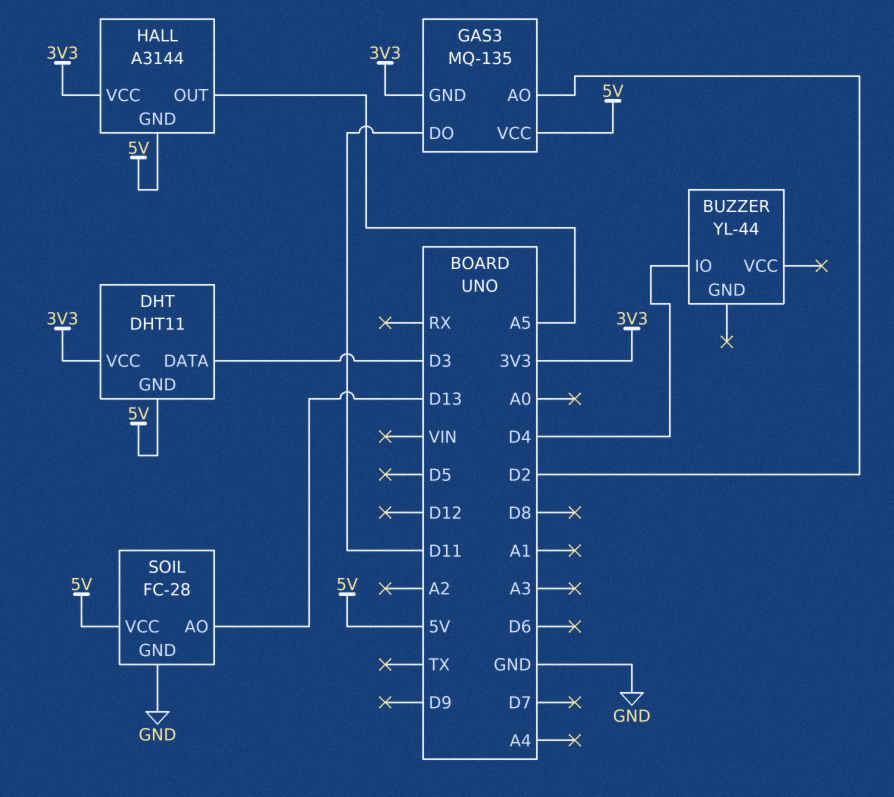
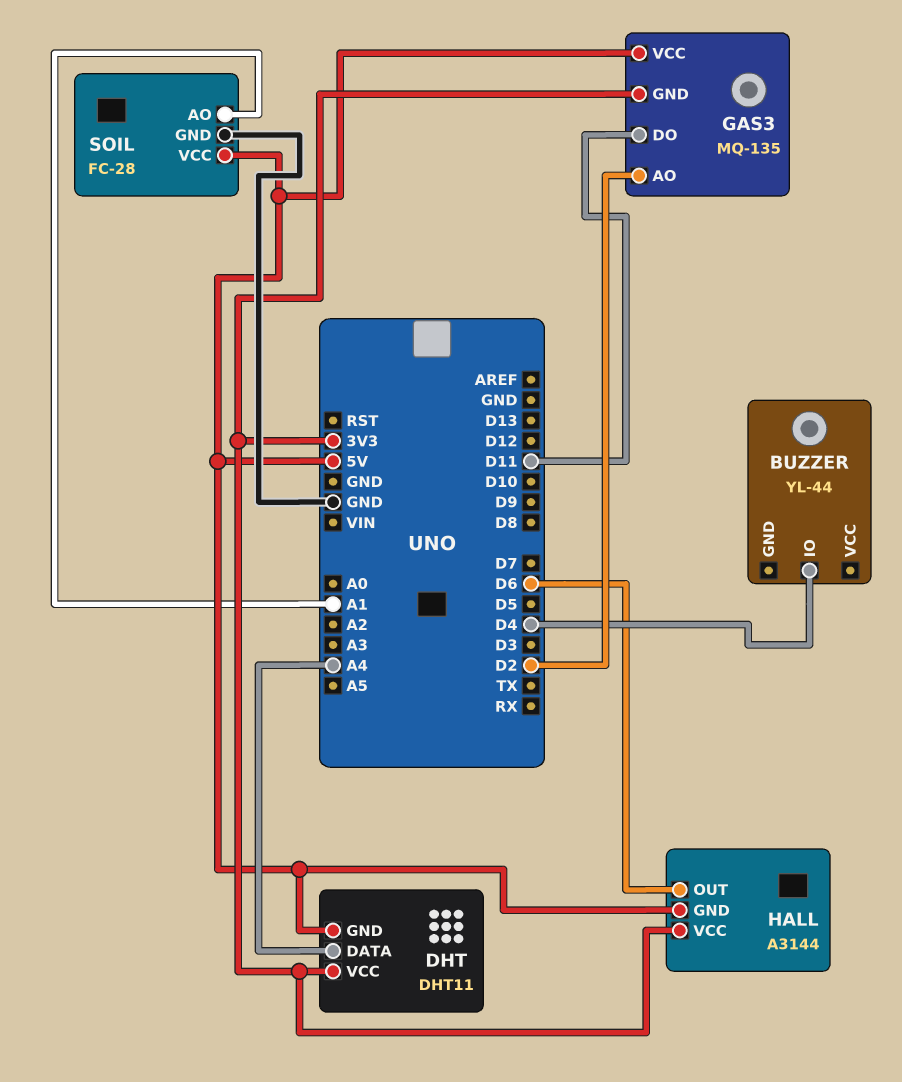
DHT pin DATA: D3 -> A4
HALL pin OUT: A5 -> D6
SOIL pin AO: D13 -> A1

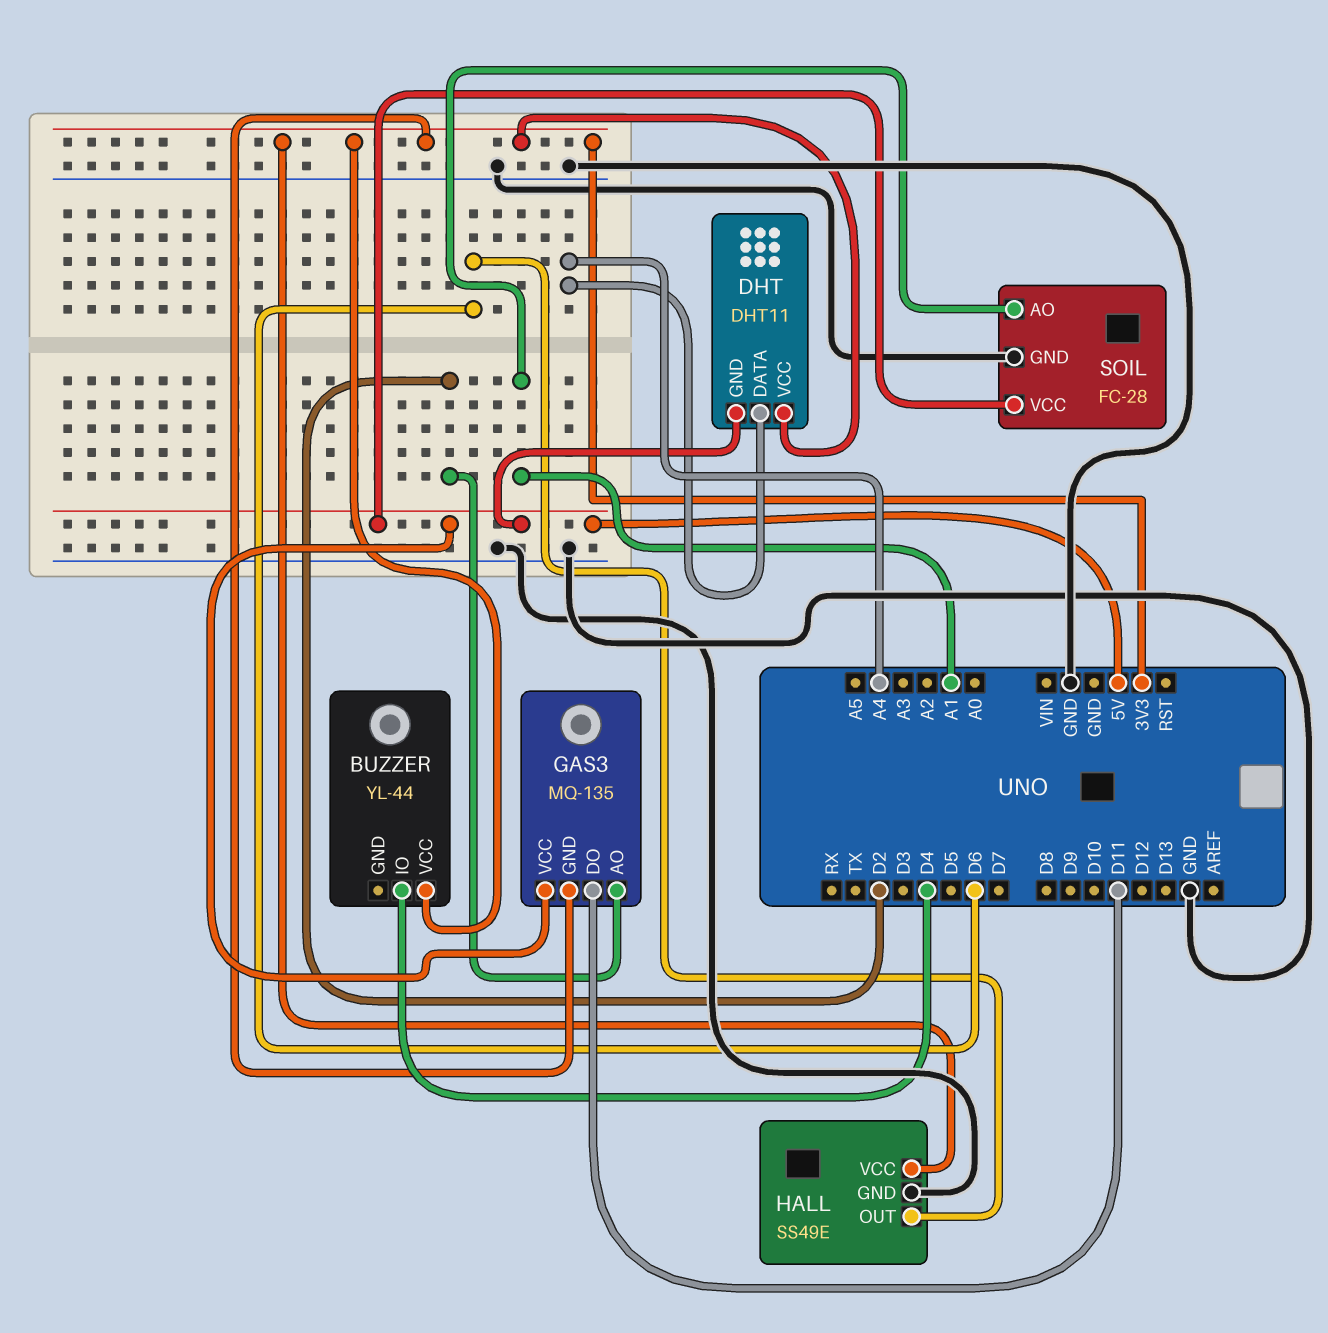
BUZZER pin VCC: none -> 3V3
HALL: A3144 -> SS49E
HALL pin GND: 5V -> GND

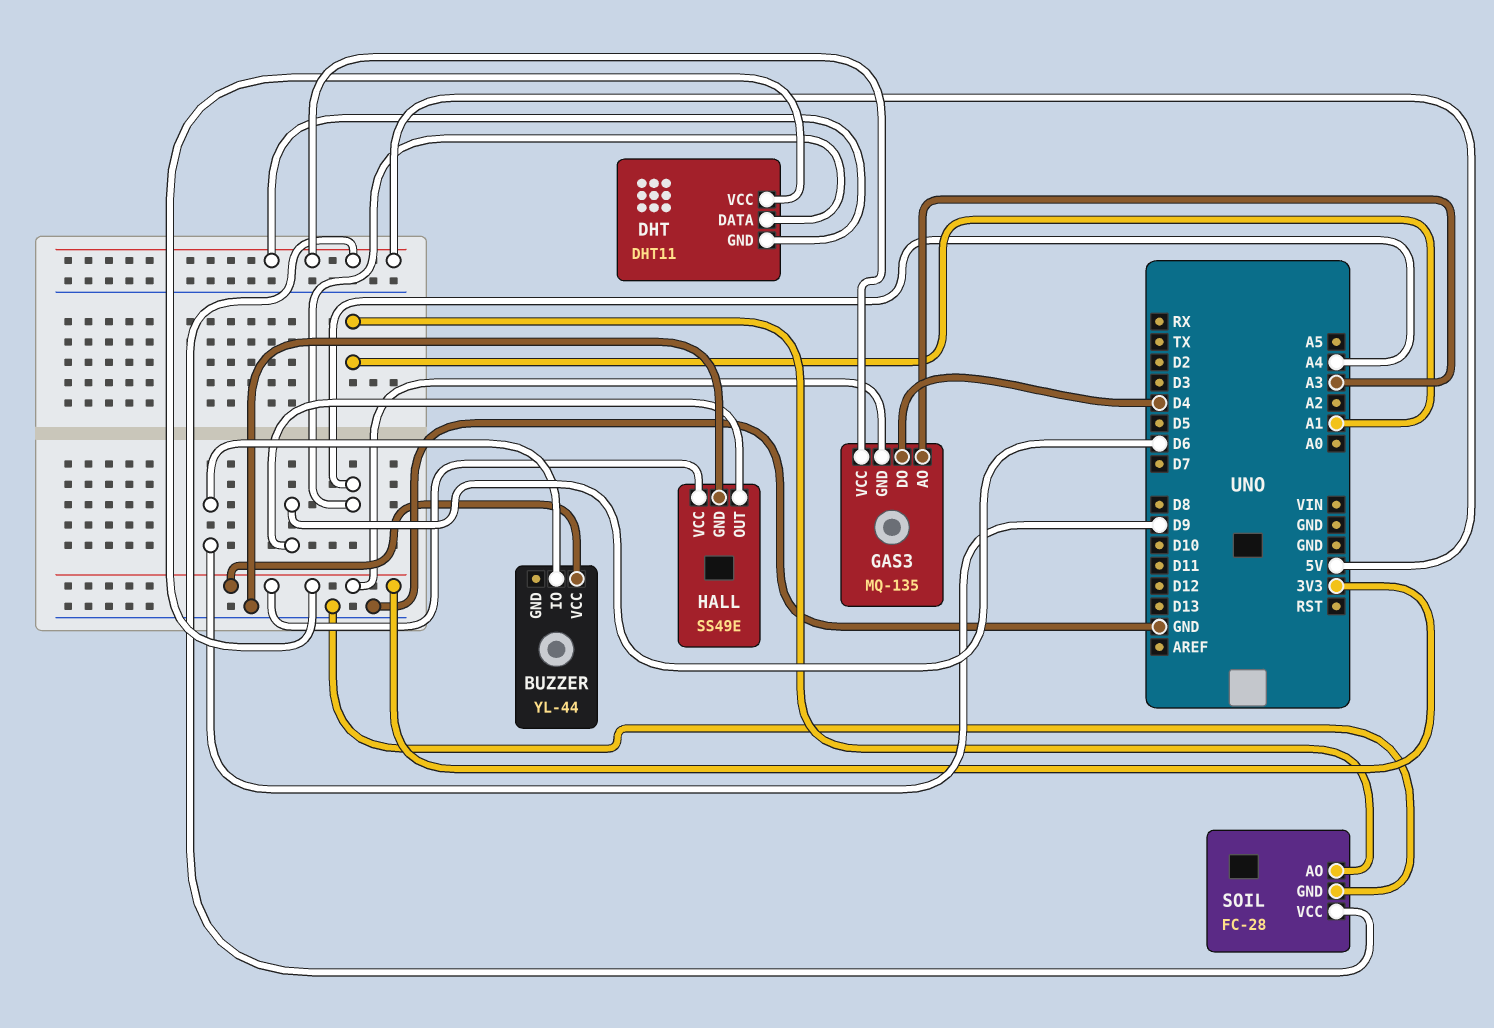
BUZZER pin IO: D4 -> D9
GAS3 pin AO: D2 -> A3
GAS3 pin DO: D11 -> D4

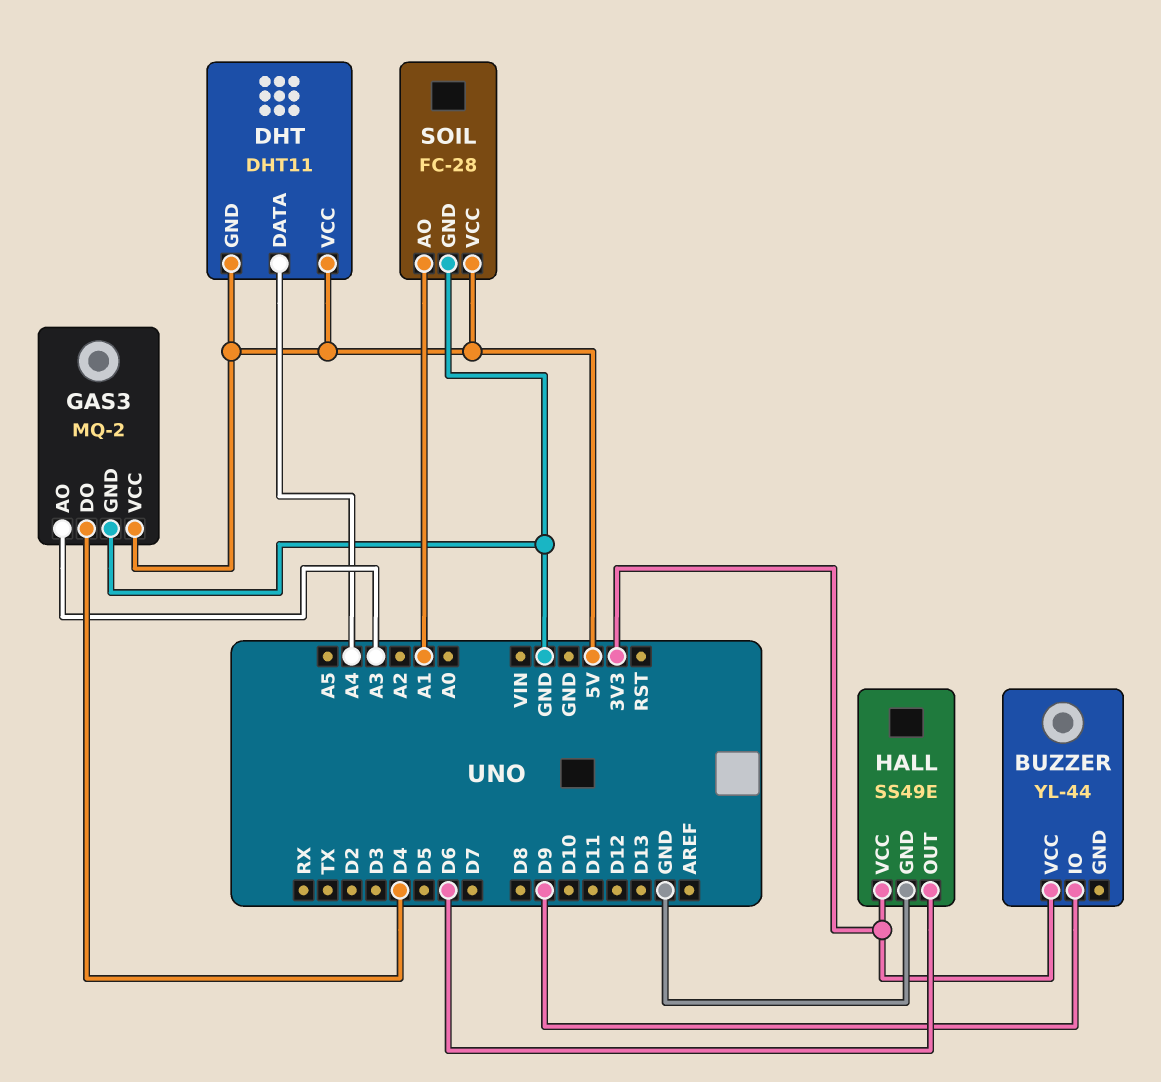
DHT pin VCC: 3V3 -> 5V
GAS3: MQ-135 -> MQ-2
GAS3 pin GND: 3V3 -> GND

